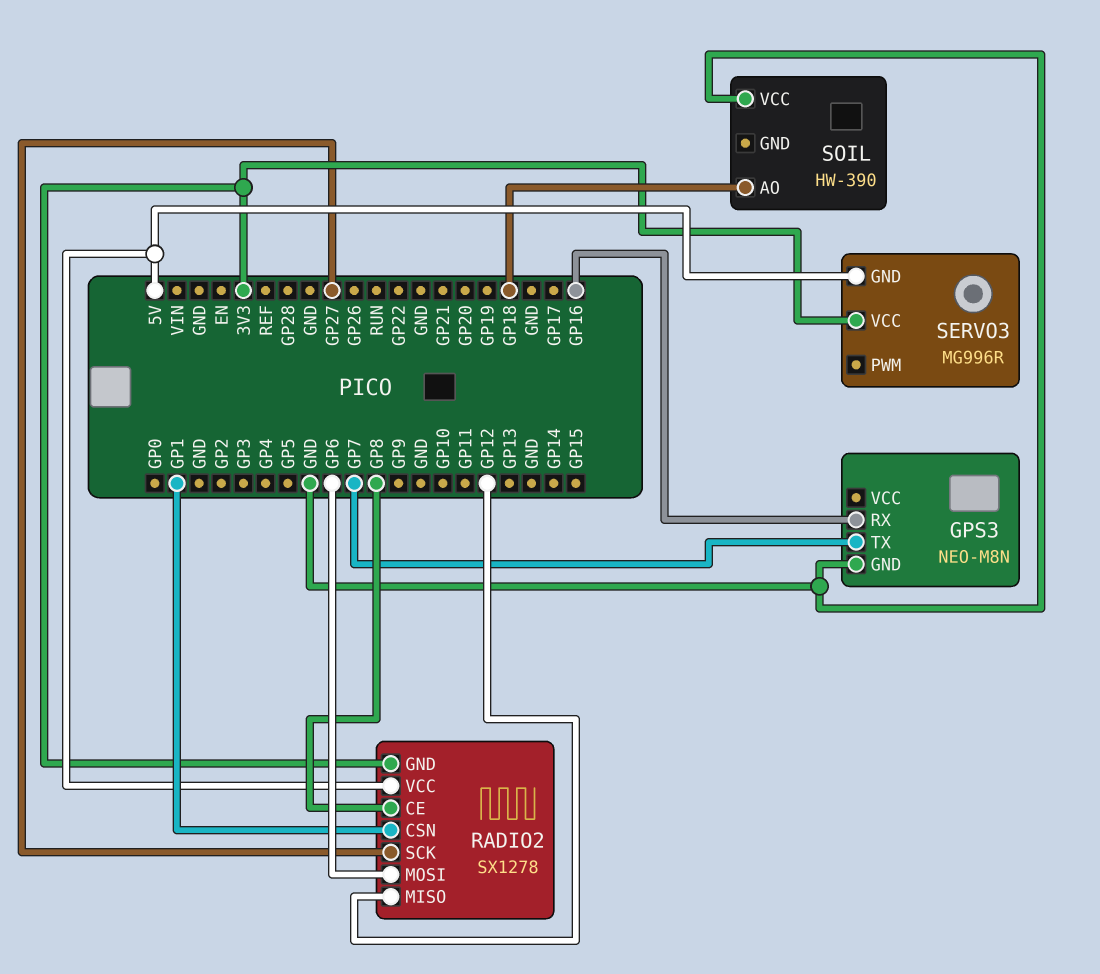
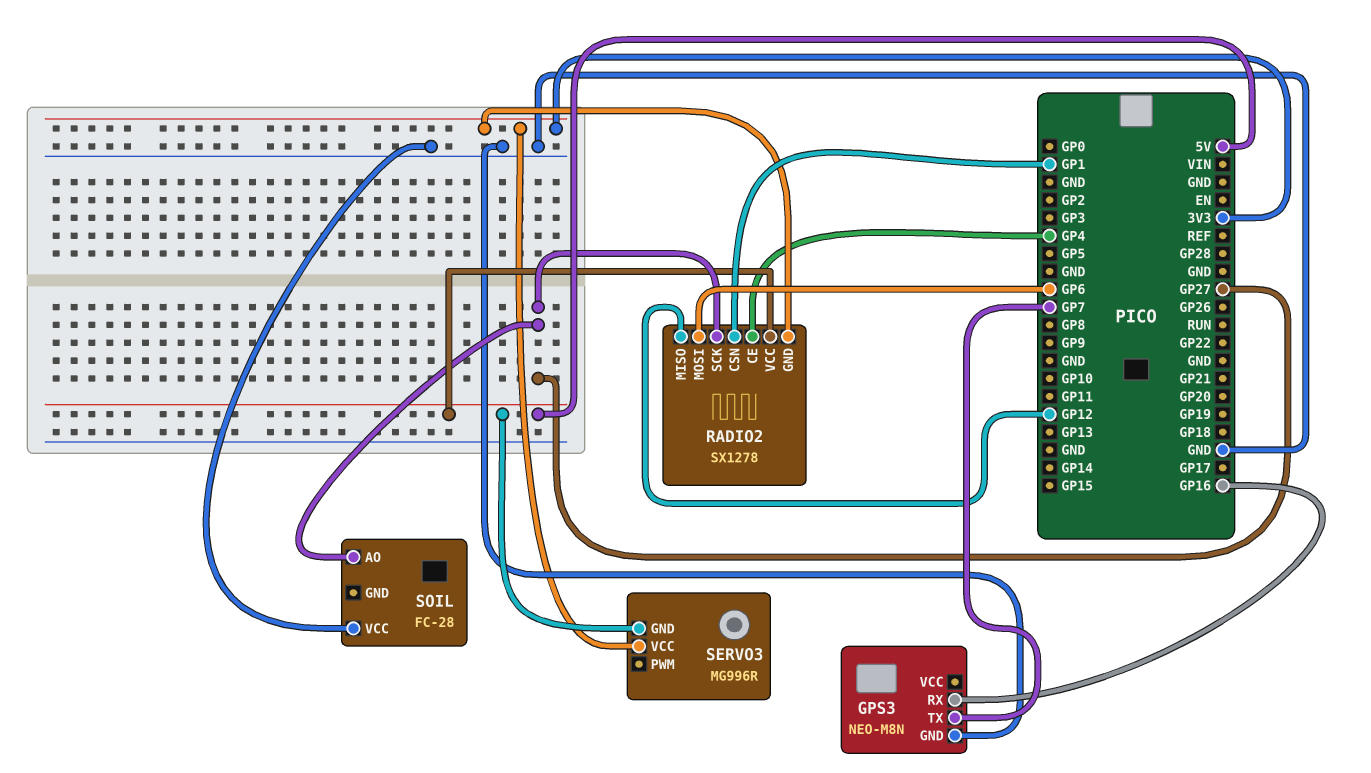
RADIO2 pin CE: GP8 -> GP4
SOIL: HW-390 -> FC-28
SOIL pin AO: GP18 -> GP27

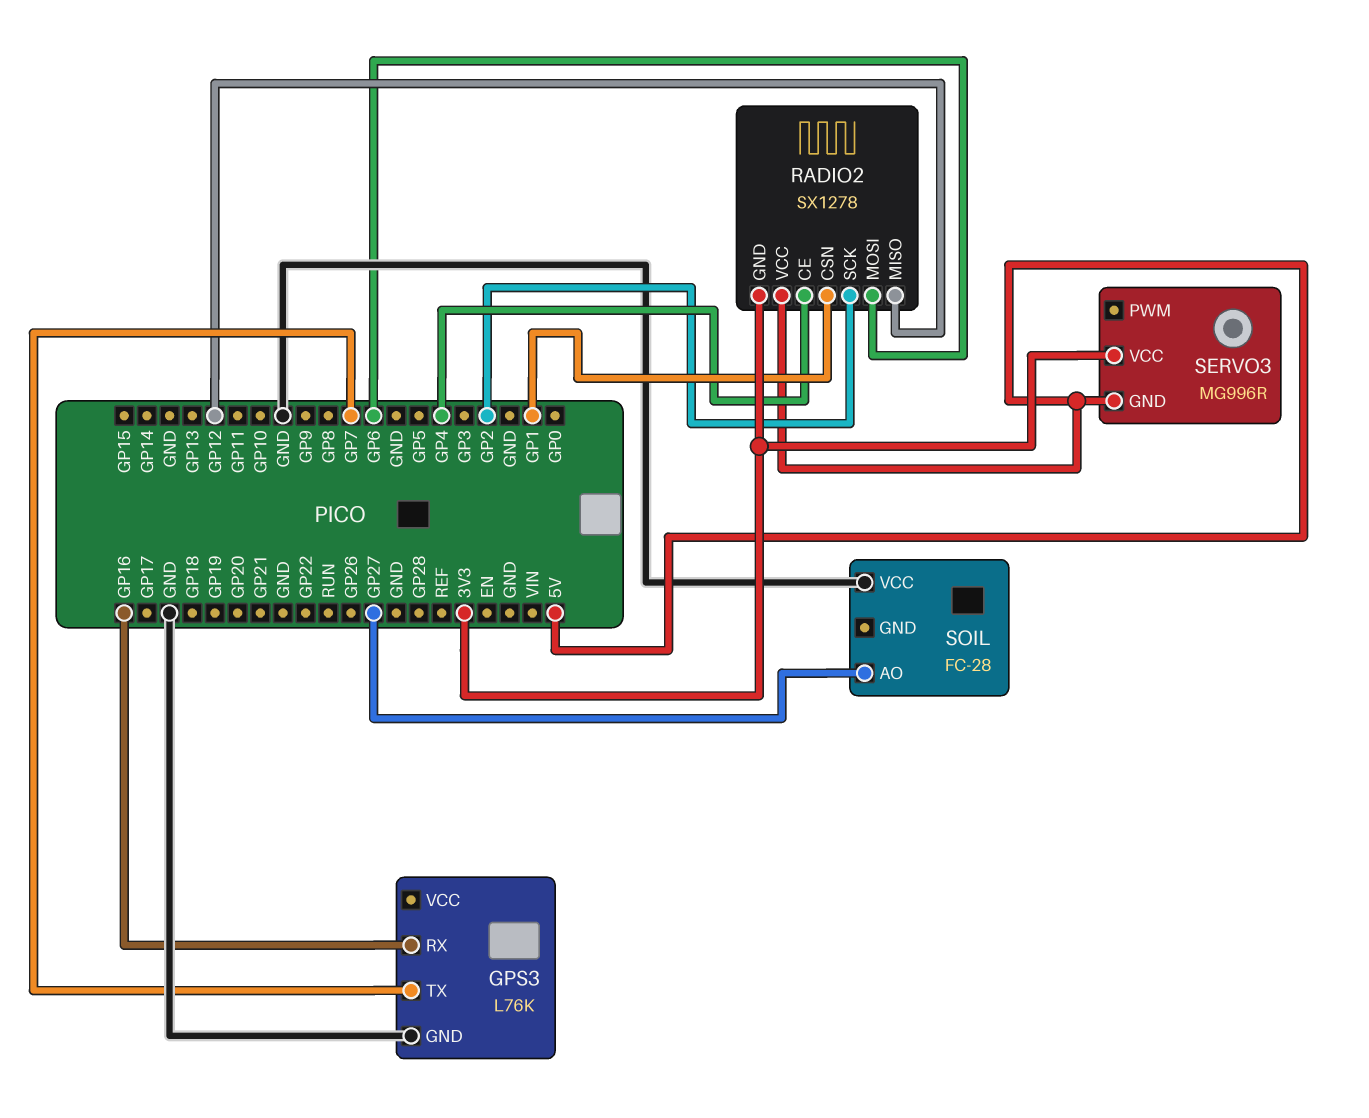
GPS3: NEO-M8N -> L76K
RADIO2 pin SCK: GP27 -> GP2

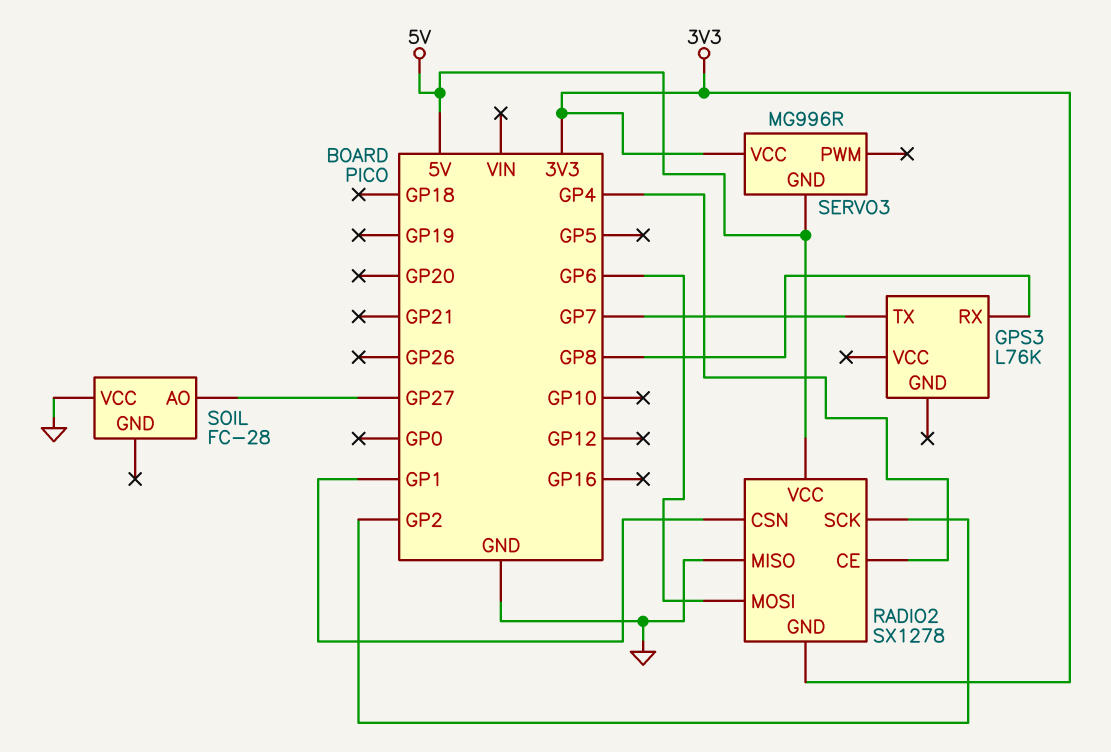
GPS3 pin GND: GND -> none
GPS3 pin RX: GP16 -> GP8
RADIO2 pin MISO: GP12 -> GND

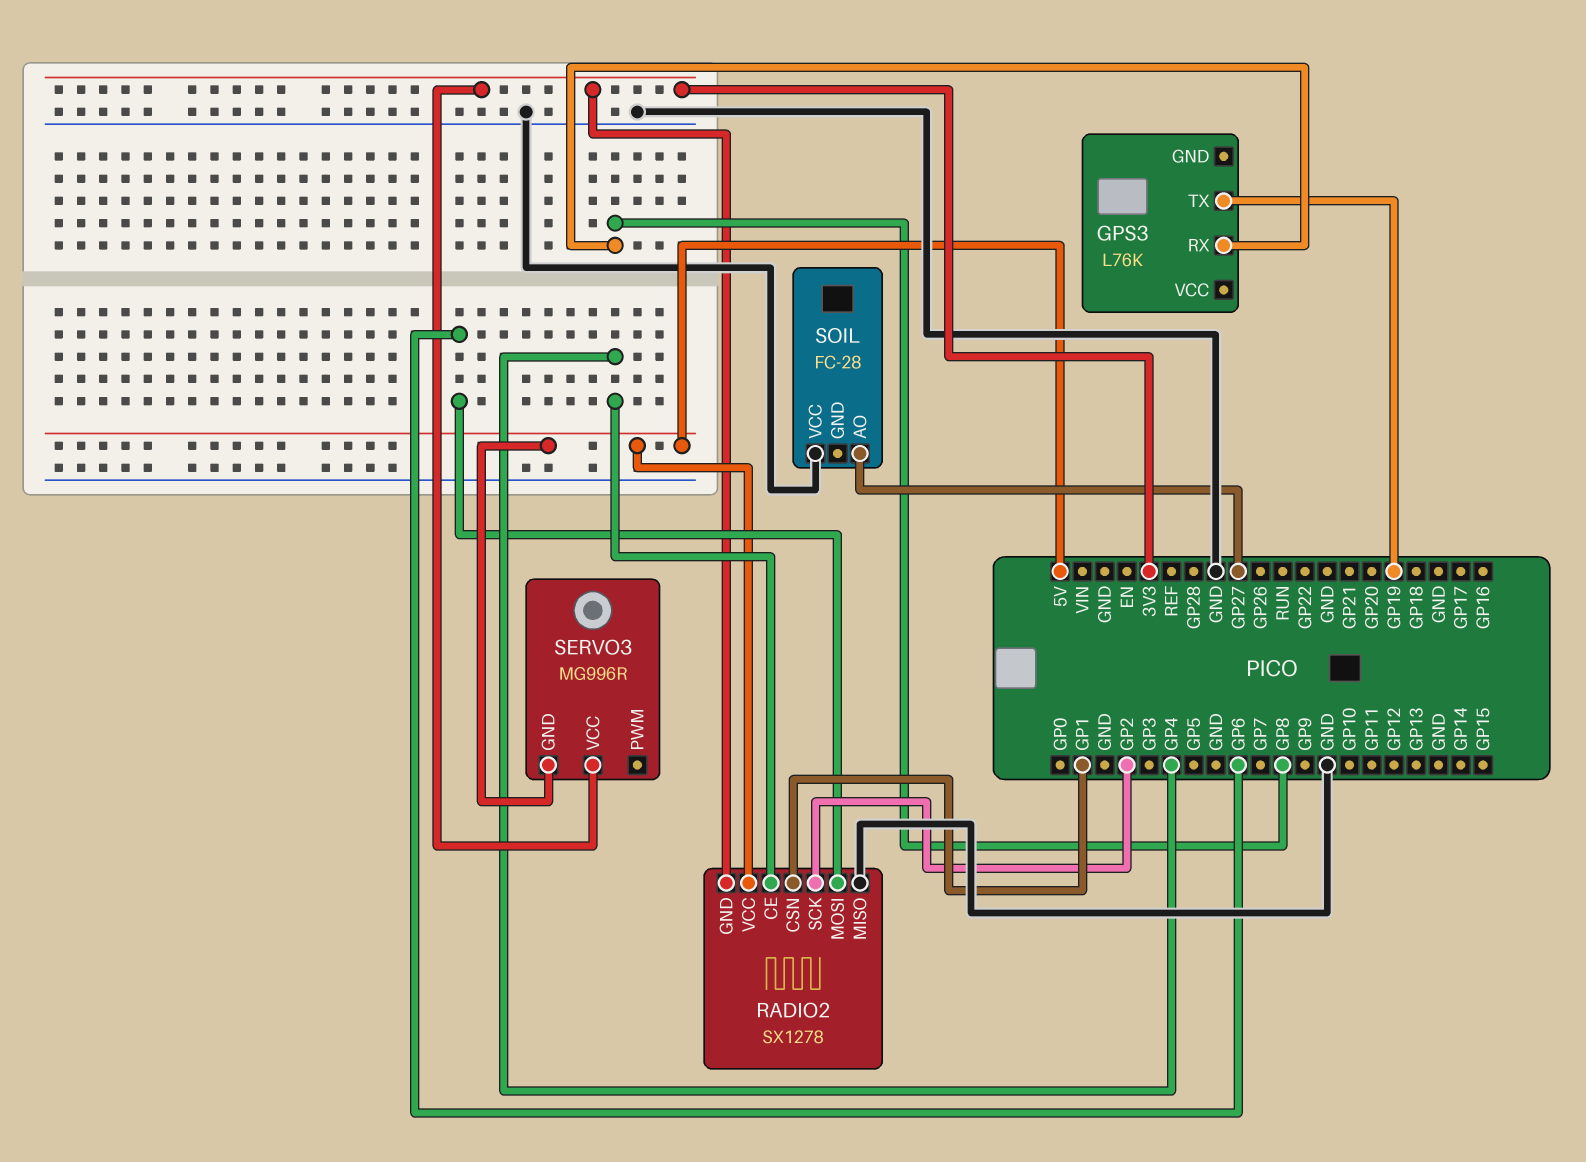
GPS3 pin TX: GP7 -> GP19

